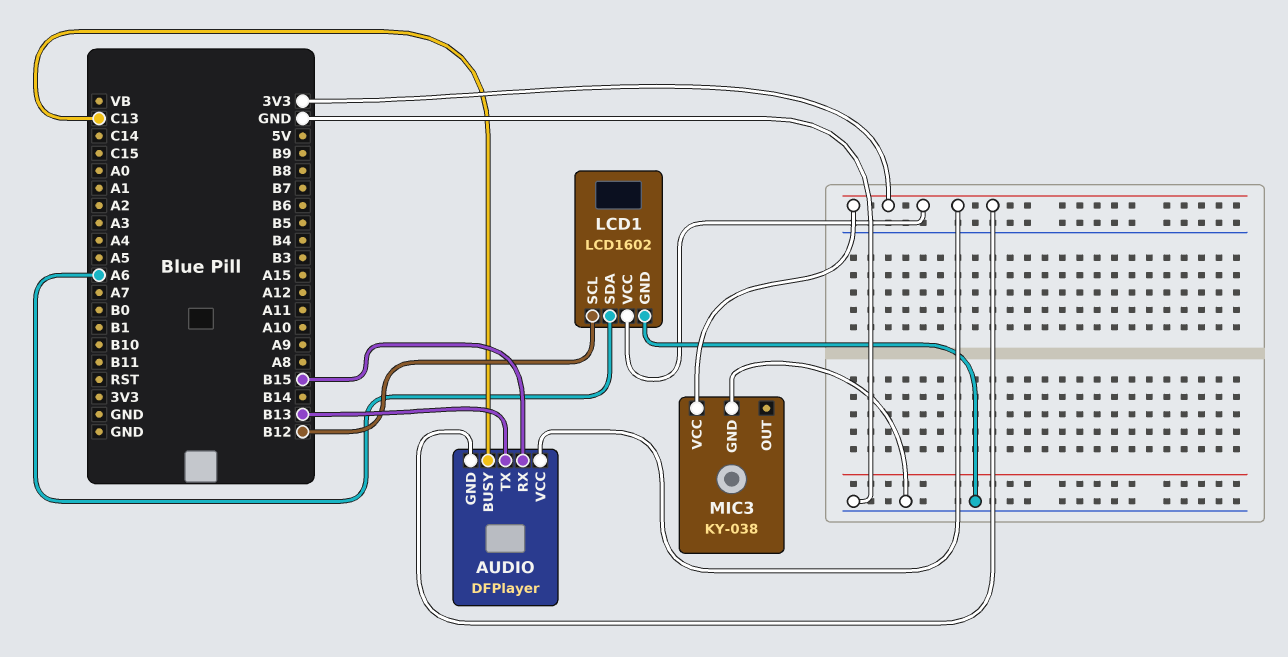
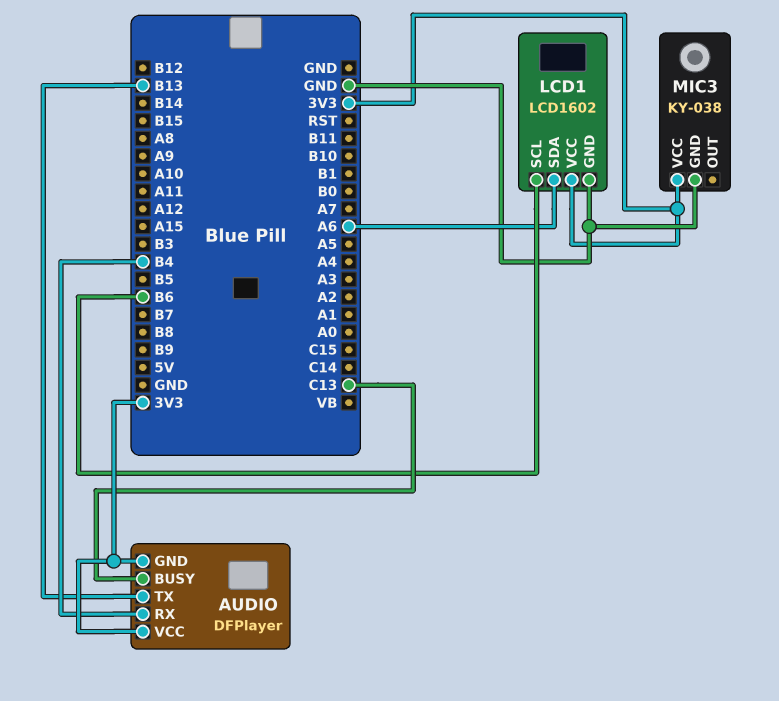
AUDIO pin RX: B15 -> B4
LCD1 pin SCL: B12 -> B6

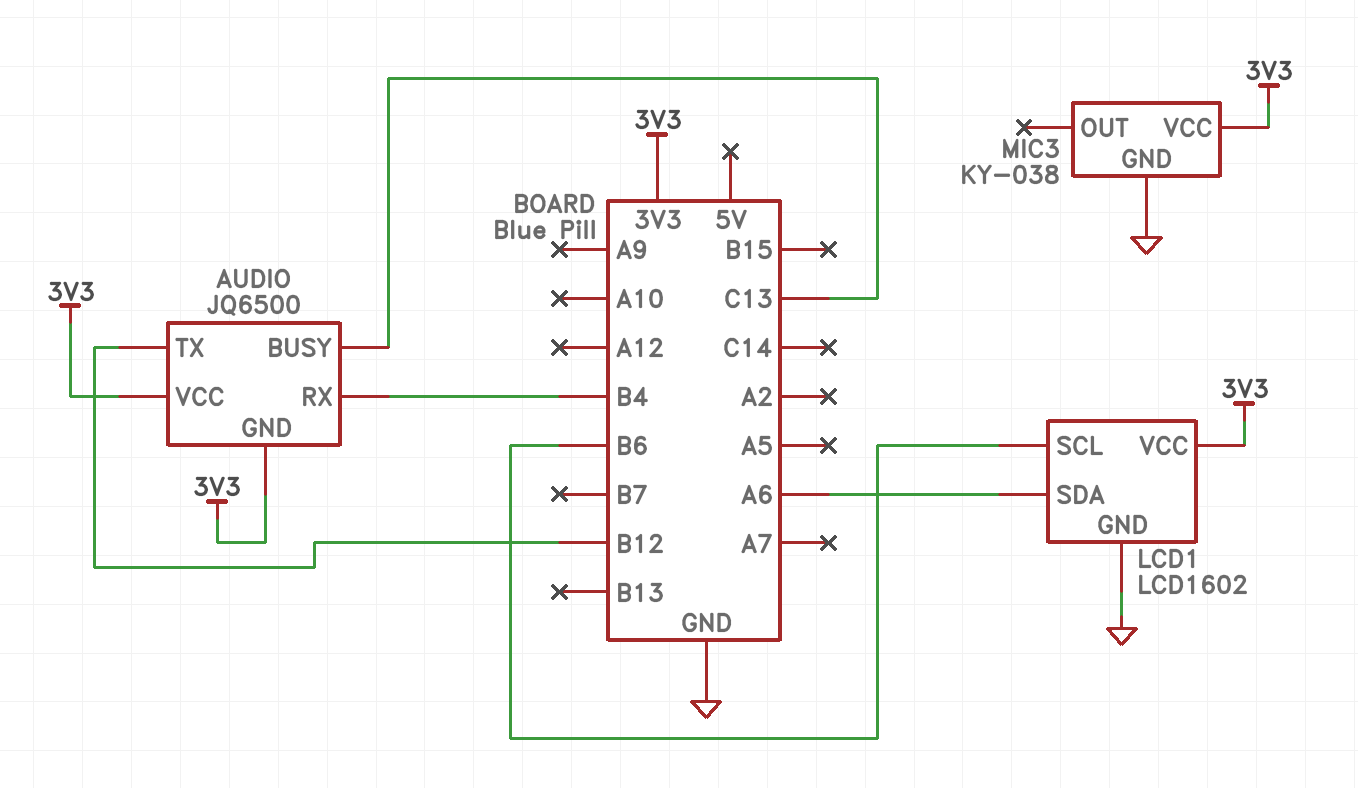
AUDIO: DFPlayer -> JQ6500
AUDIO pin TX: B13 -> B12

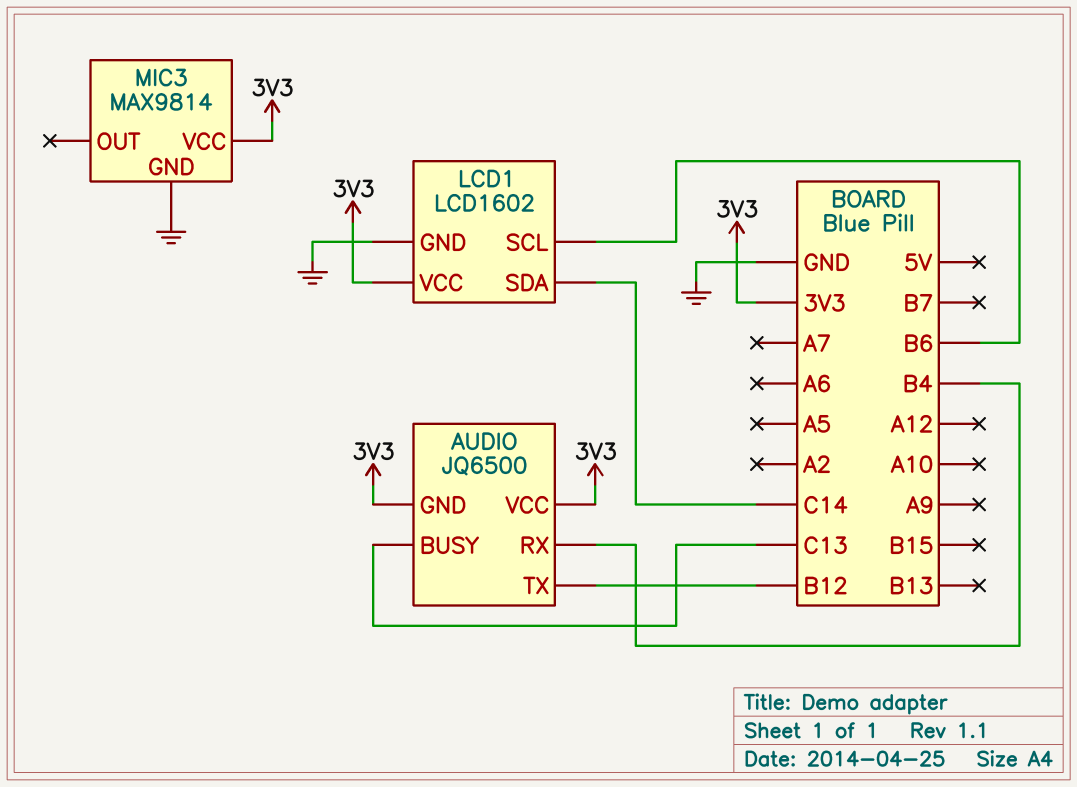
LCD1 pin SDA: A6 -> C14
MIC3: KY-038 -> MAX9814

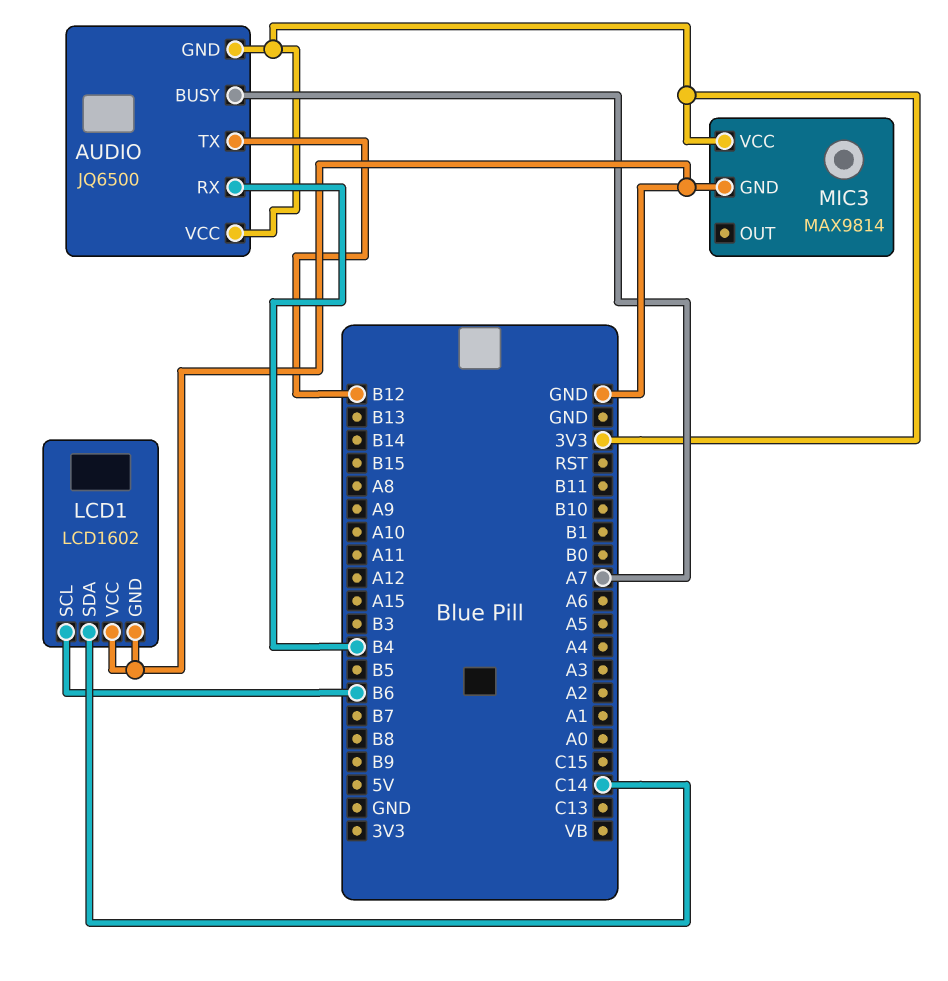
AUDIO pin BUSY: C13 -> A7
LCD1 pin VCC: 3V3 -> GND

